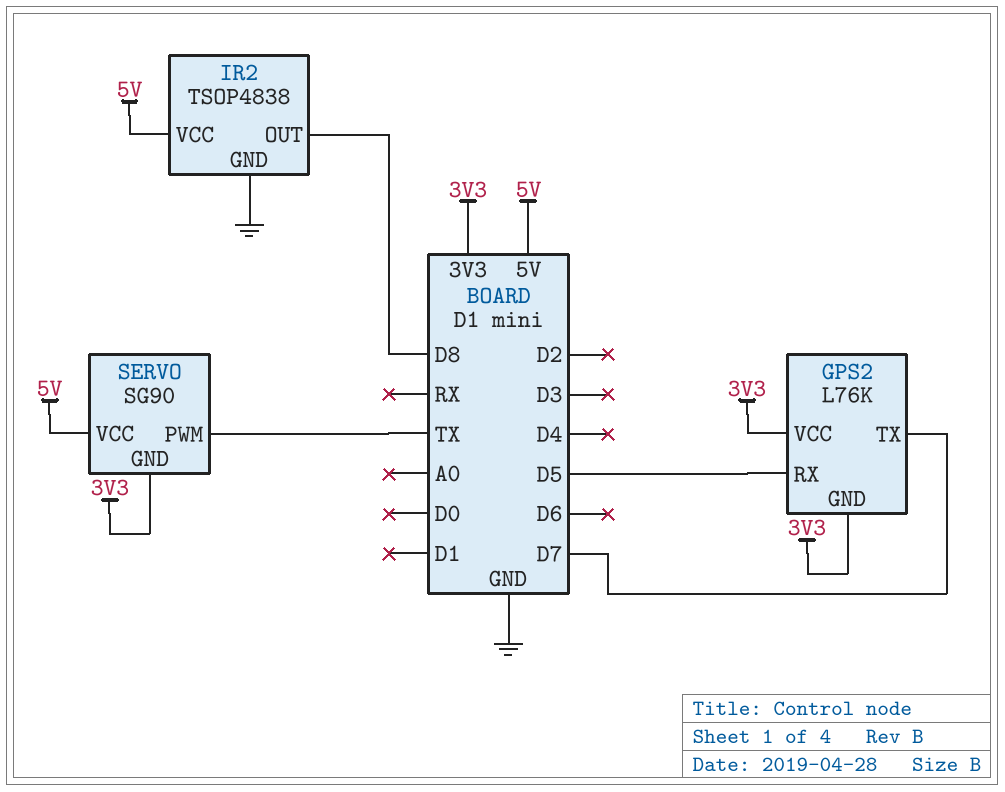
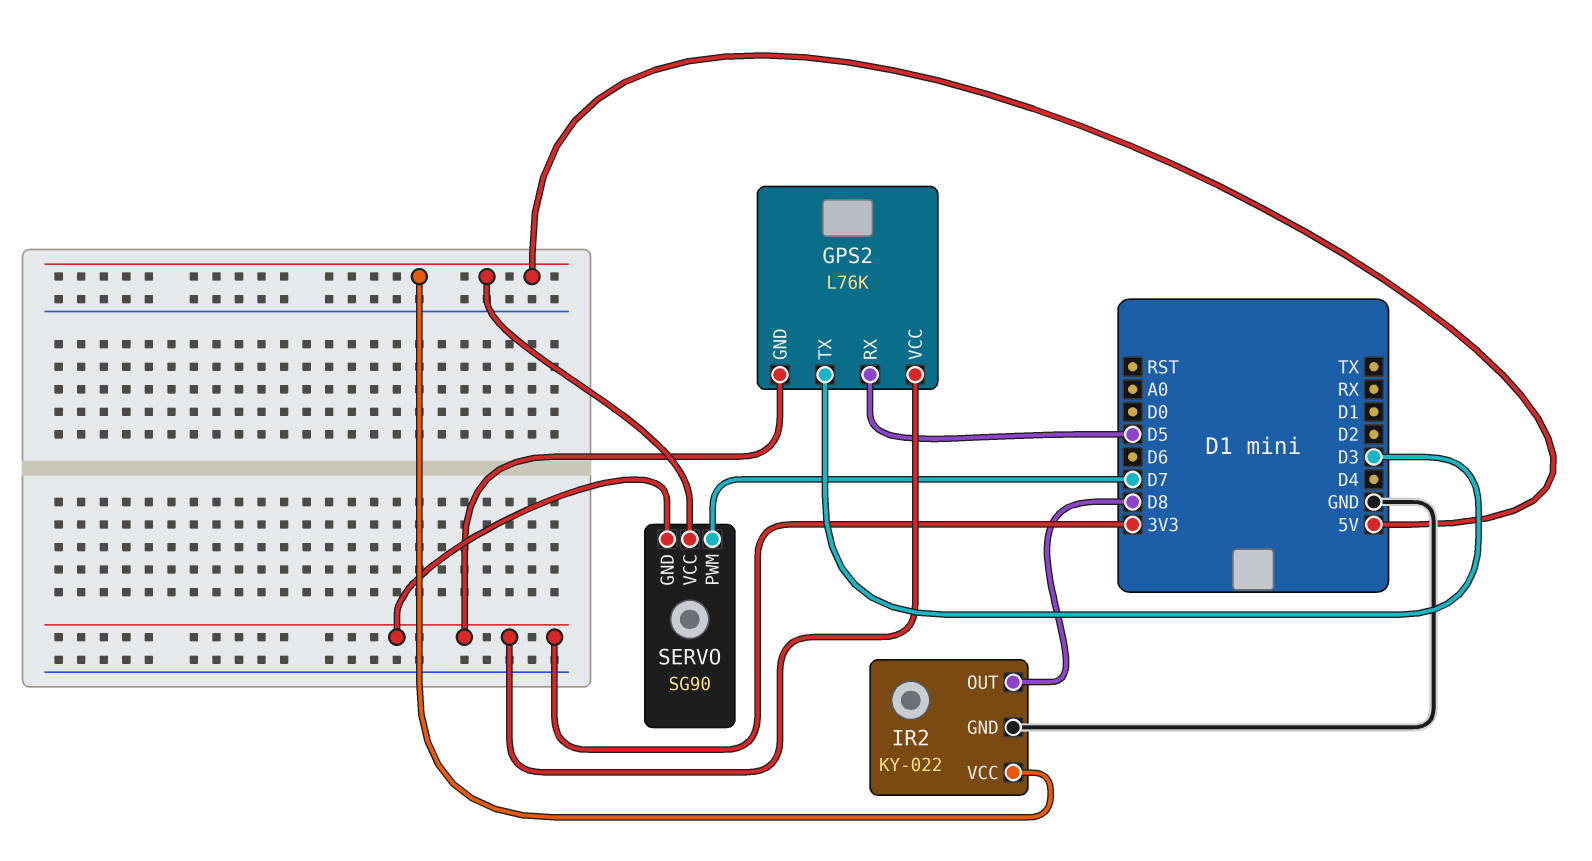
GPS2 pin TX: D7 -> D3
IR2: TSOP4838 -> KY-022
SERVO pin PWM: TX -> D7

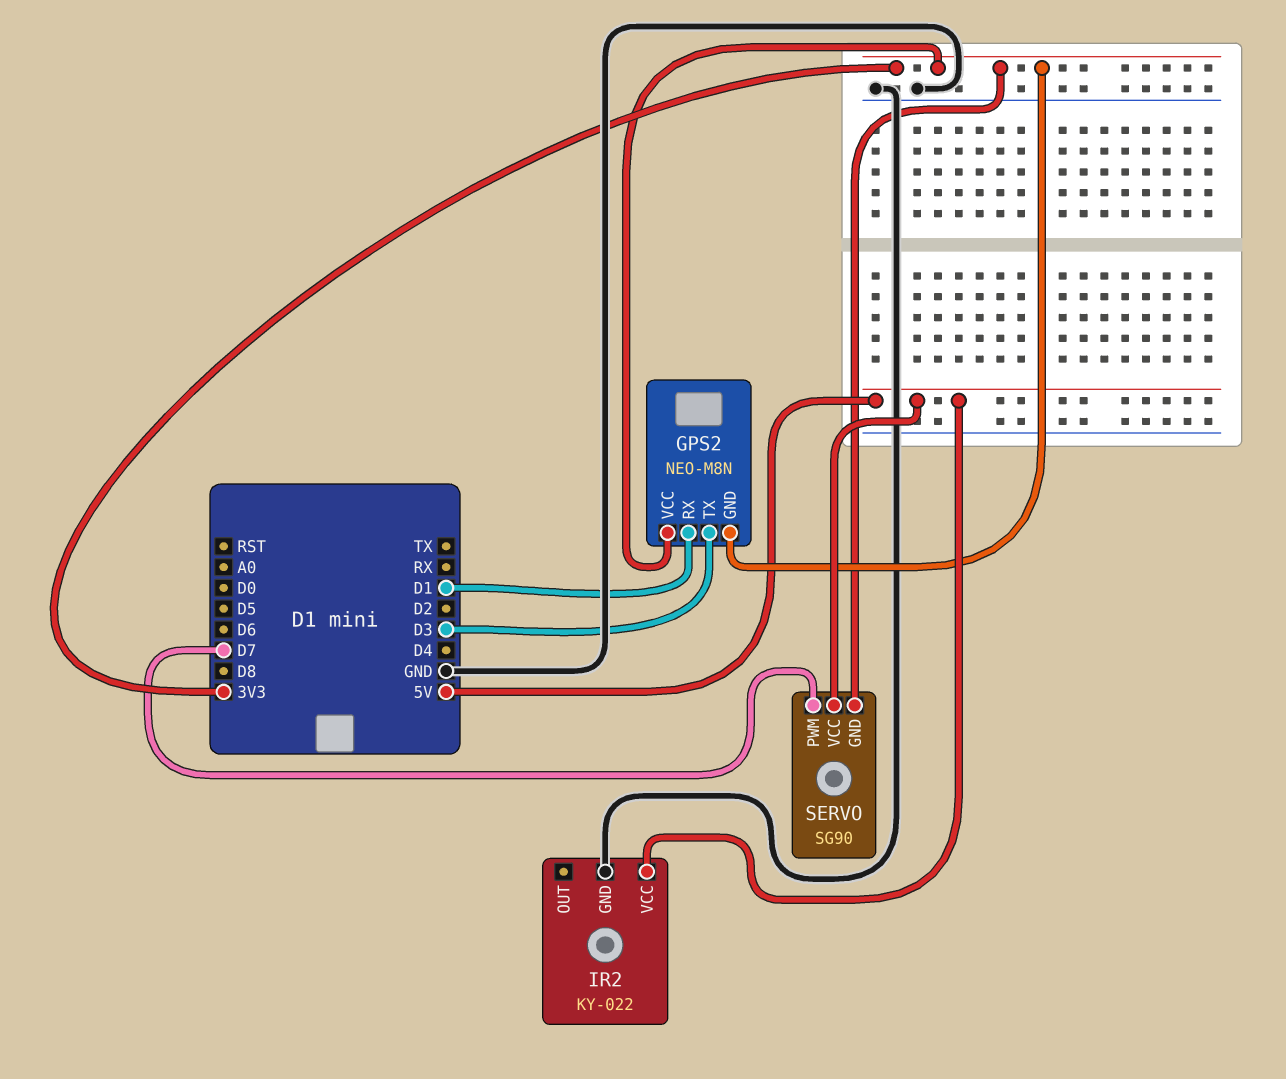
GPS2: L76K -> NEO-M8N
GPS2 pin RX: D5 -> D1
IR2 pin OUT: D8 -> none

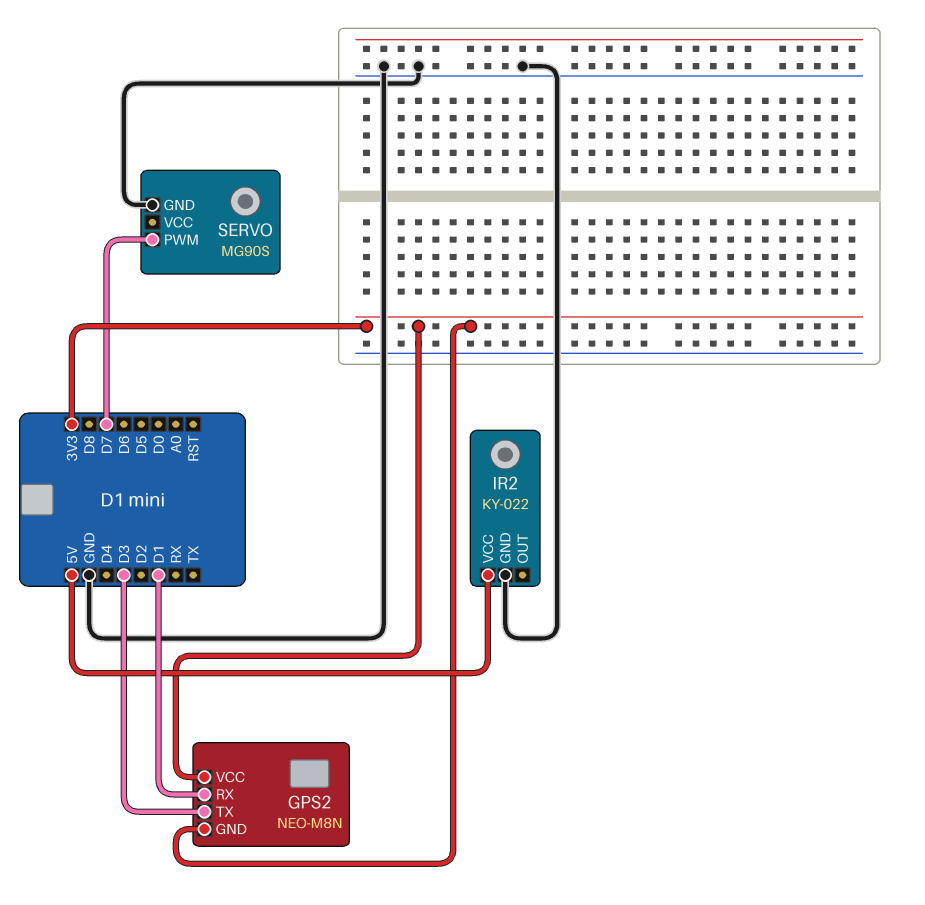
SERVO: SG90 -> MG90S
SERVO pin GND: 3V3 -> GND
SERVO pin VCC: 5V -> none

